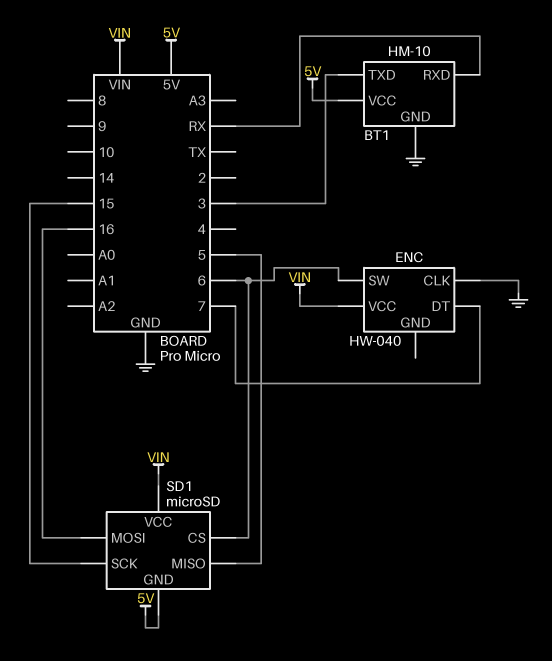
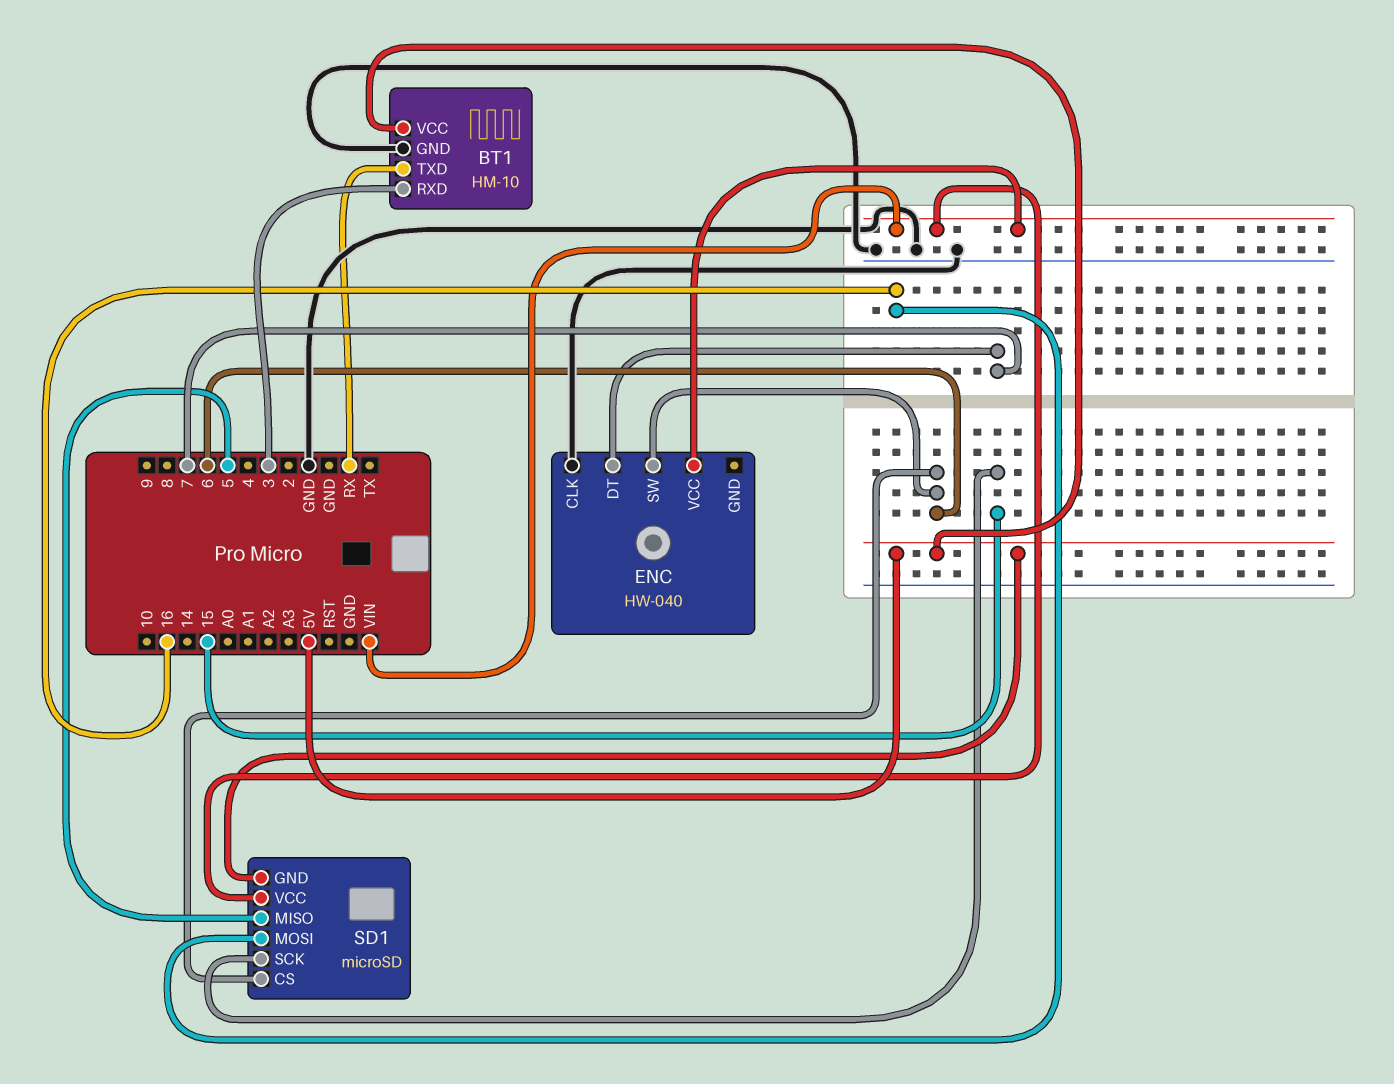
BT1 pin RXD: RX -> 3
BT1 pin TXD: 3 -> RX

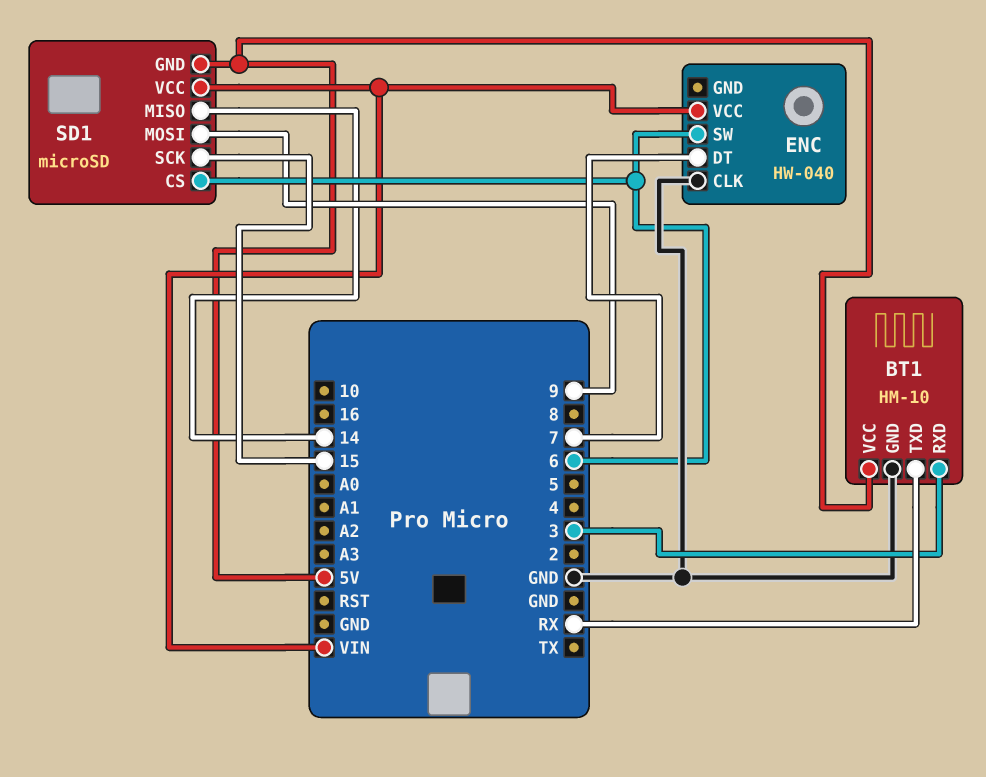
SD1 pin MISO: 5 -> 14
SD1 pin MOSI: 16 -> 9

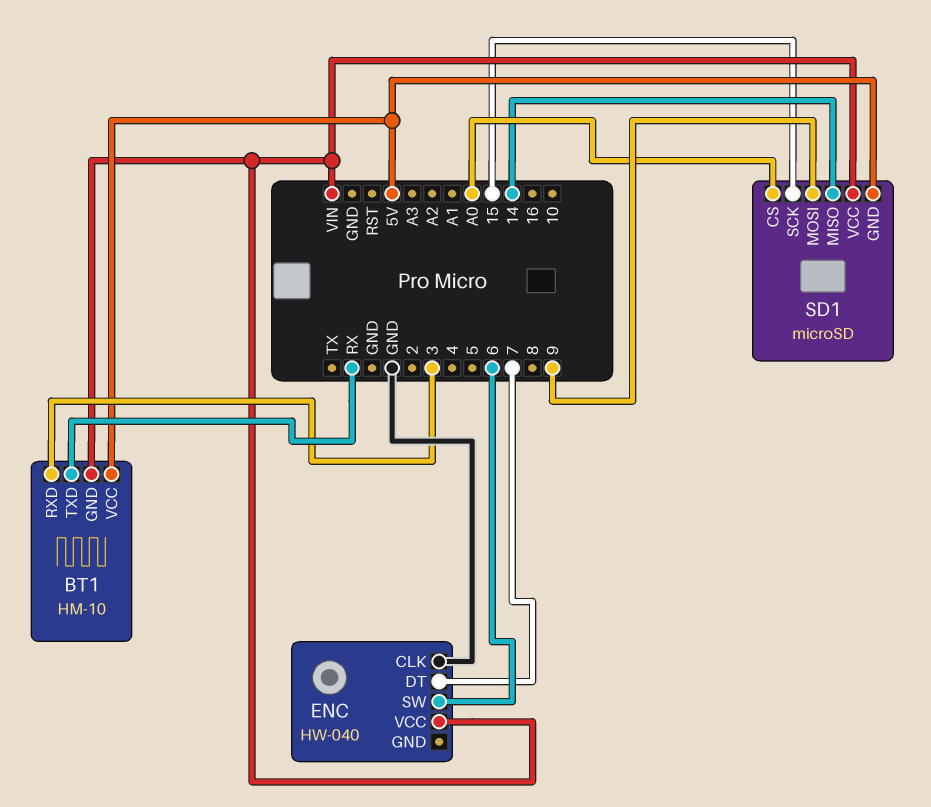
BT1 pin GND: GND -> VIN
SD1 pin CS: 6 -> A0

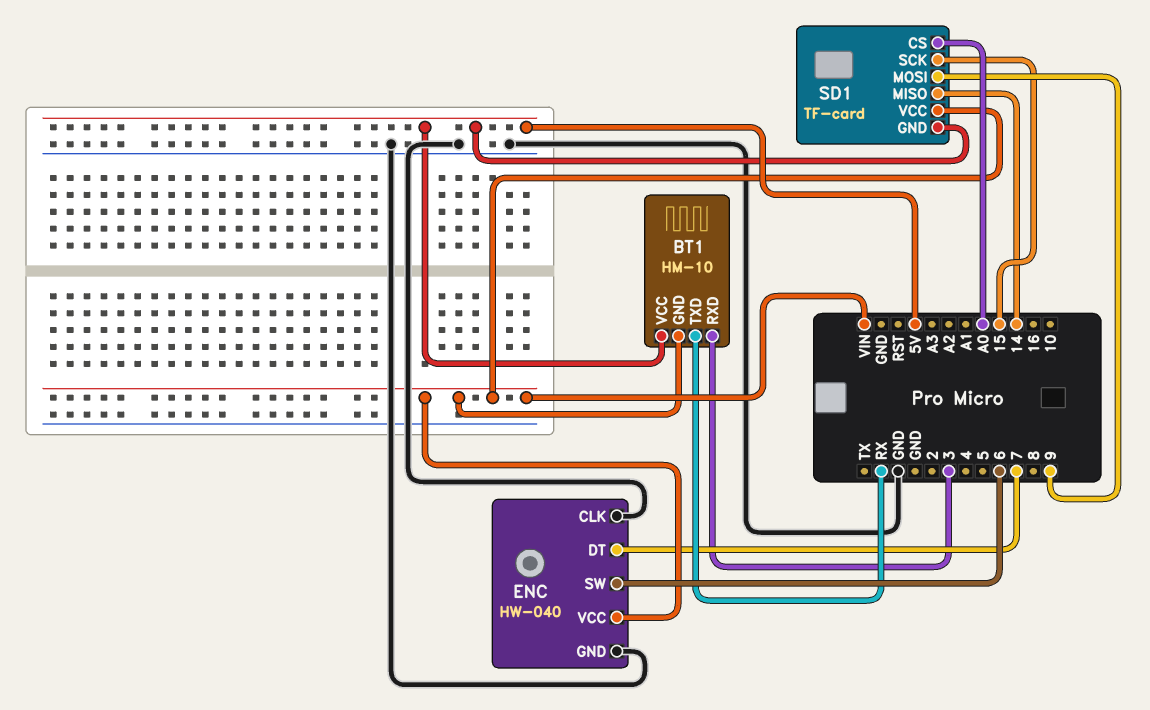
ENC pin GND: none -> GND
SD1: microSD -> TF-card

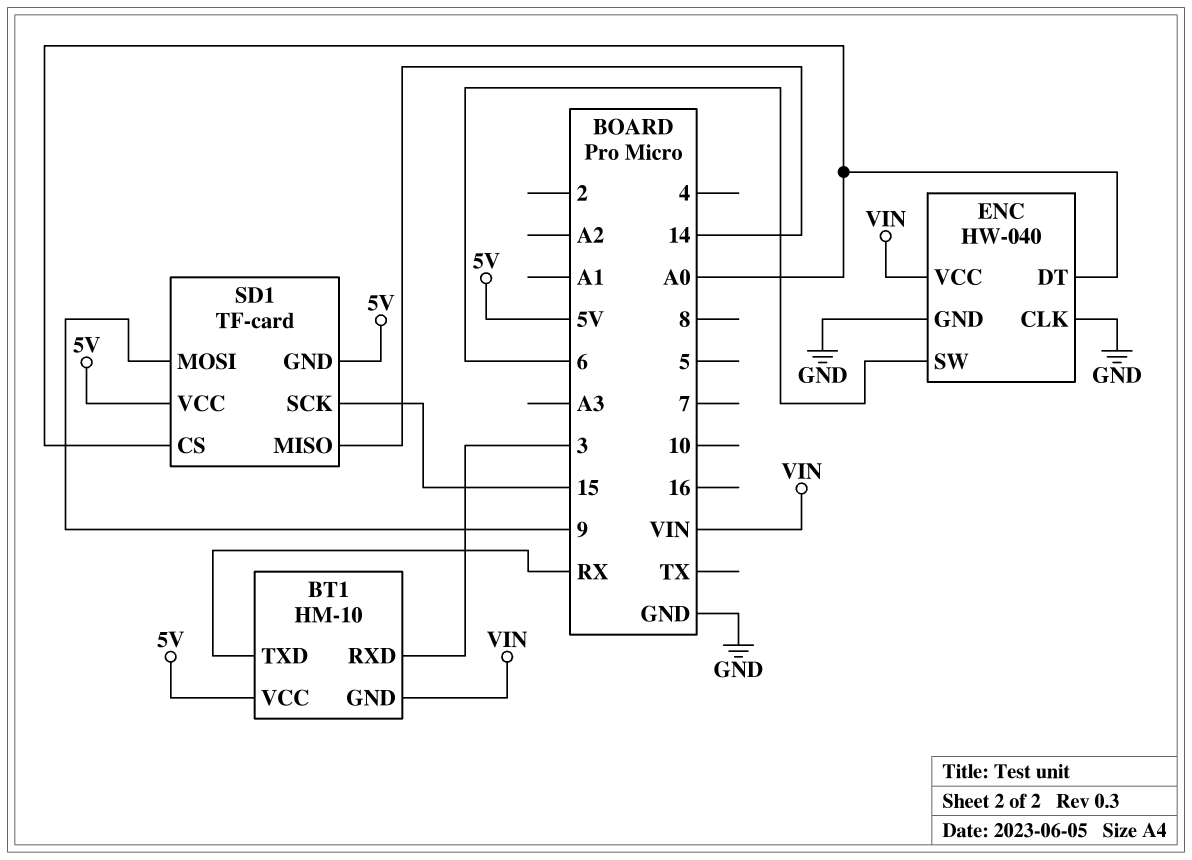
ENC pin DT: 7 -> A0
SD1 pin VCC: VIN -> 5V

